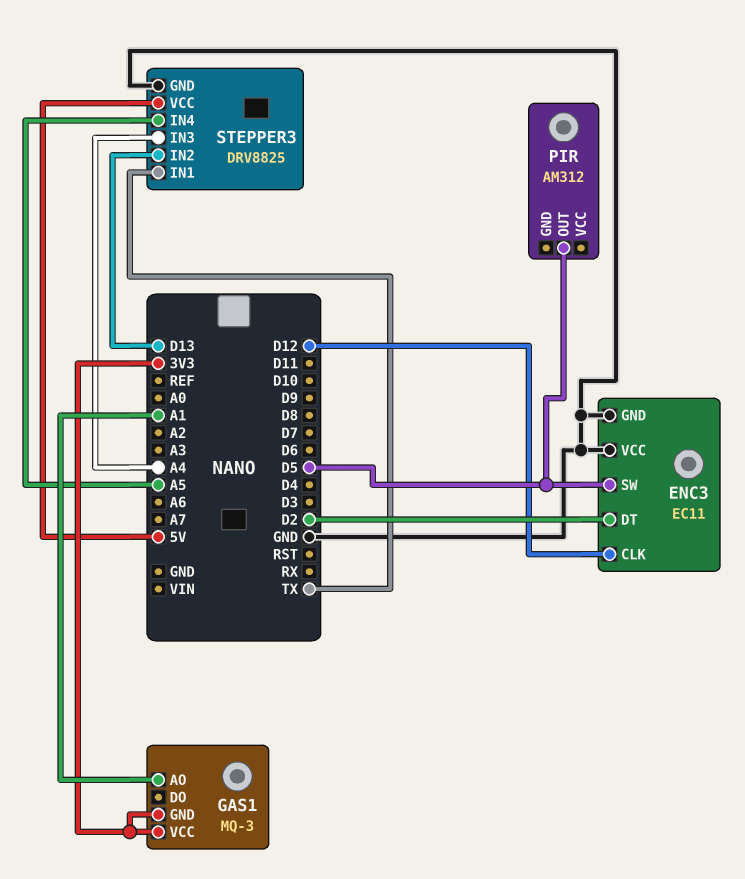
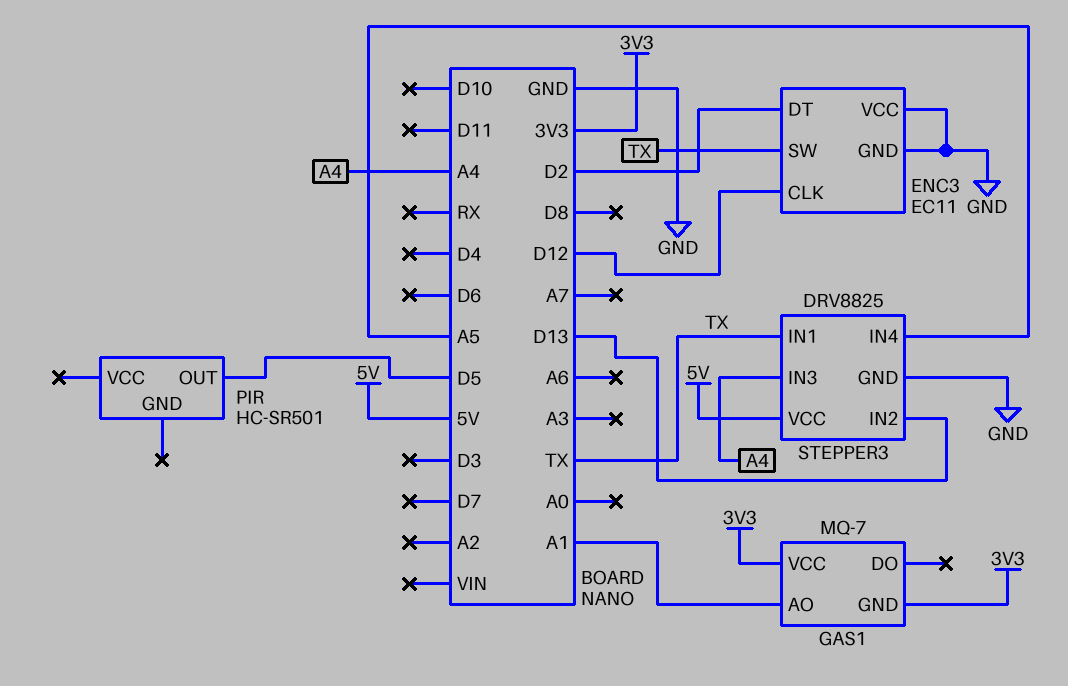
ENC3 pin SW: D5 -> TX
GAS1: MQ-3 -> MQ-7
PIR: AM312 -> HC-SR501

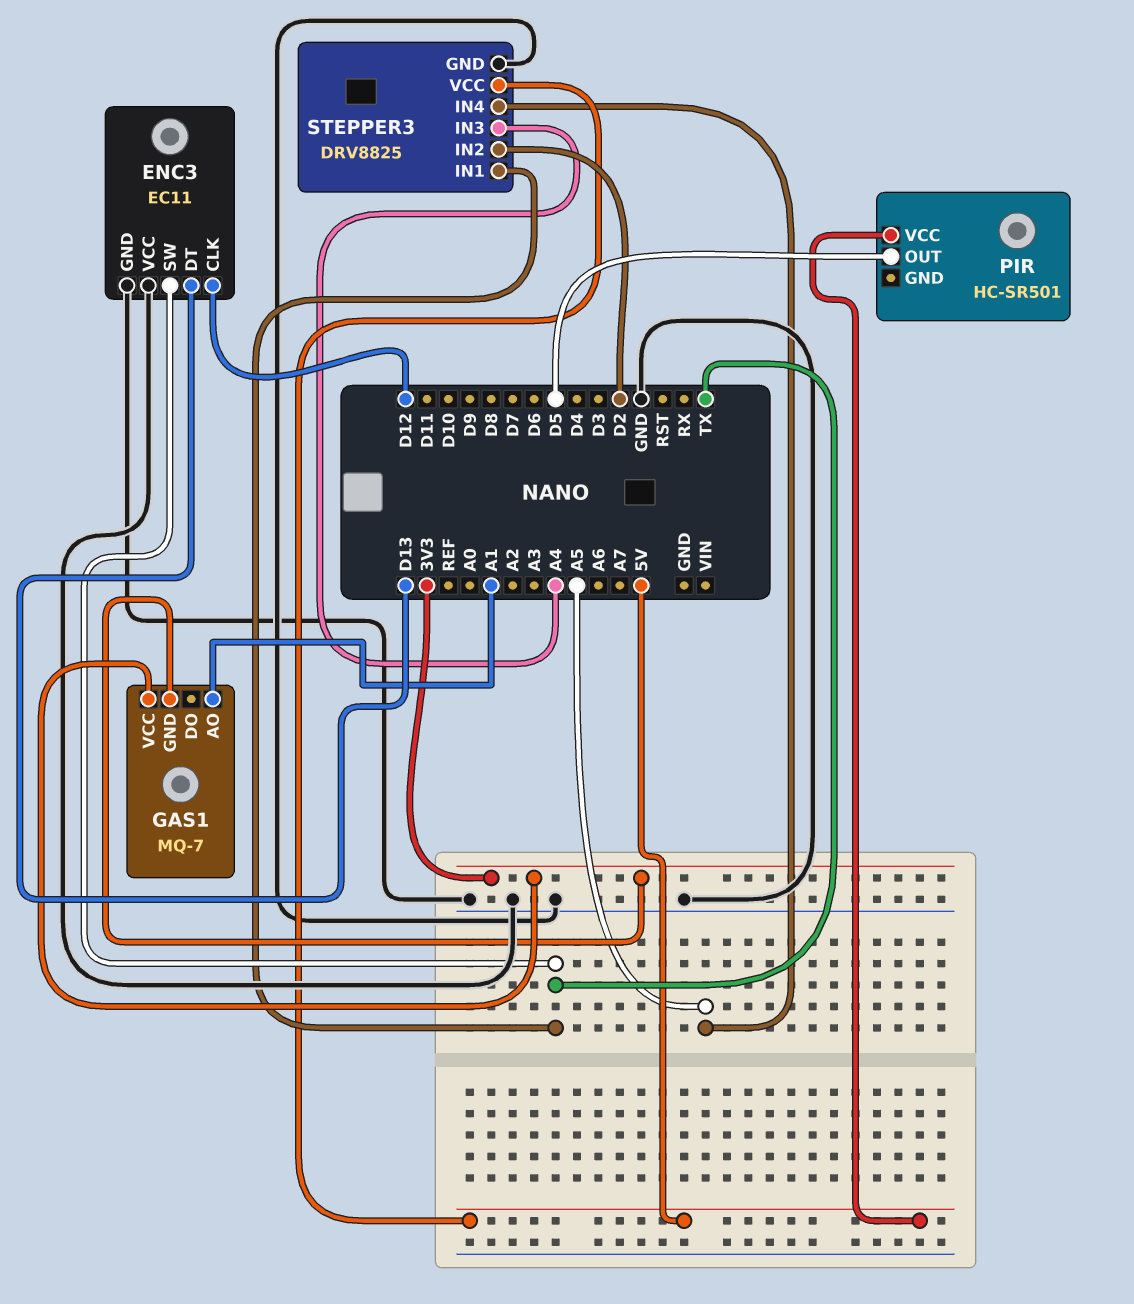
ENC3 pin DT: D2 -> D13
PIR pin VCC: none -> 5V
STEPPER3 pin IN2: D13 -> D2

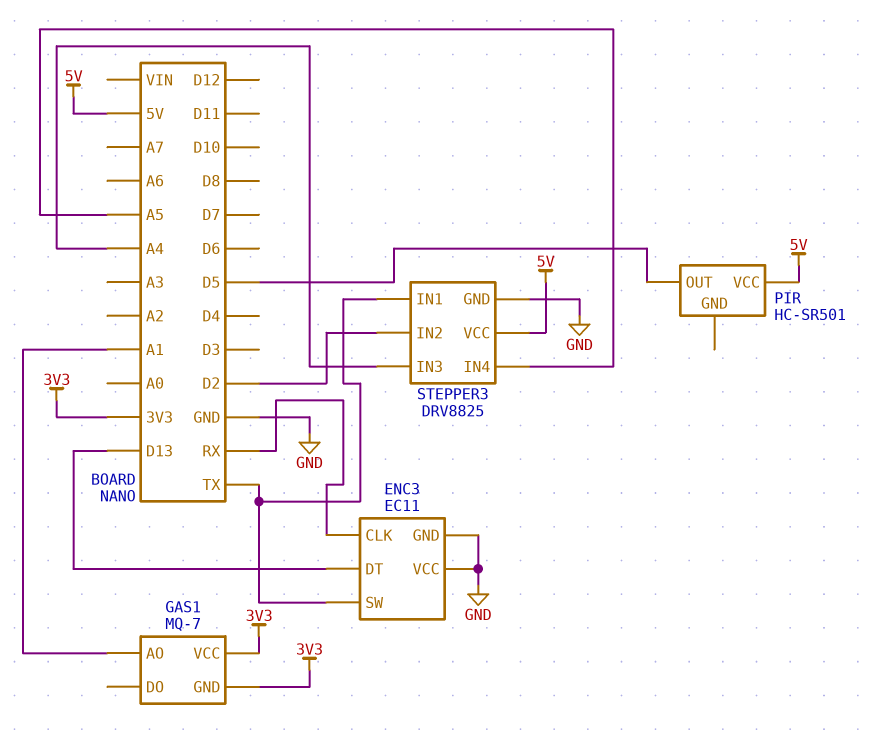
ENC3 pin CLK: D12 -> RX

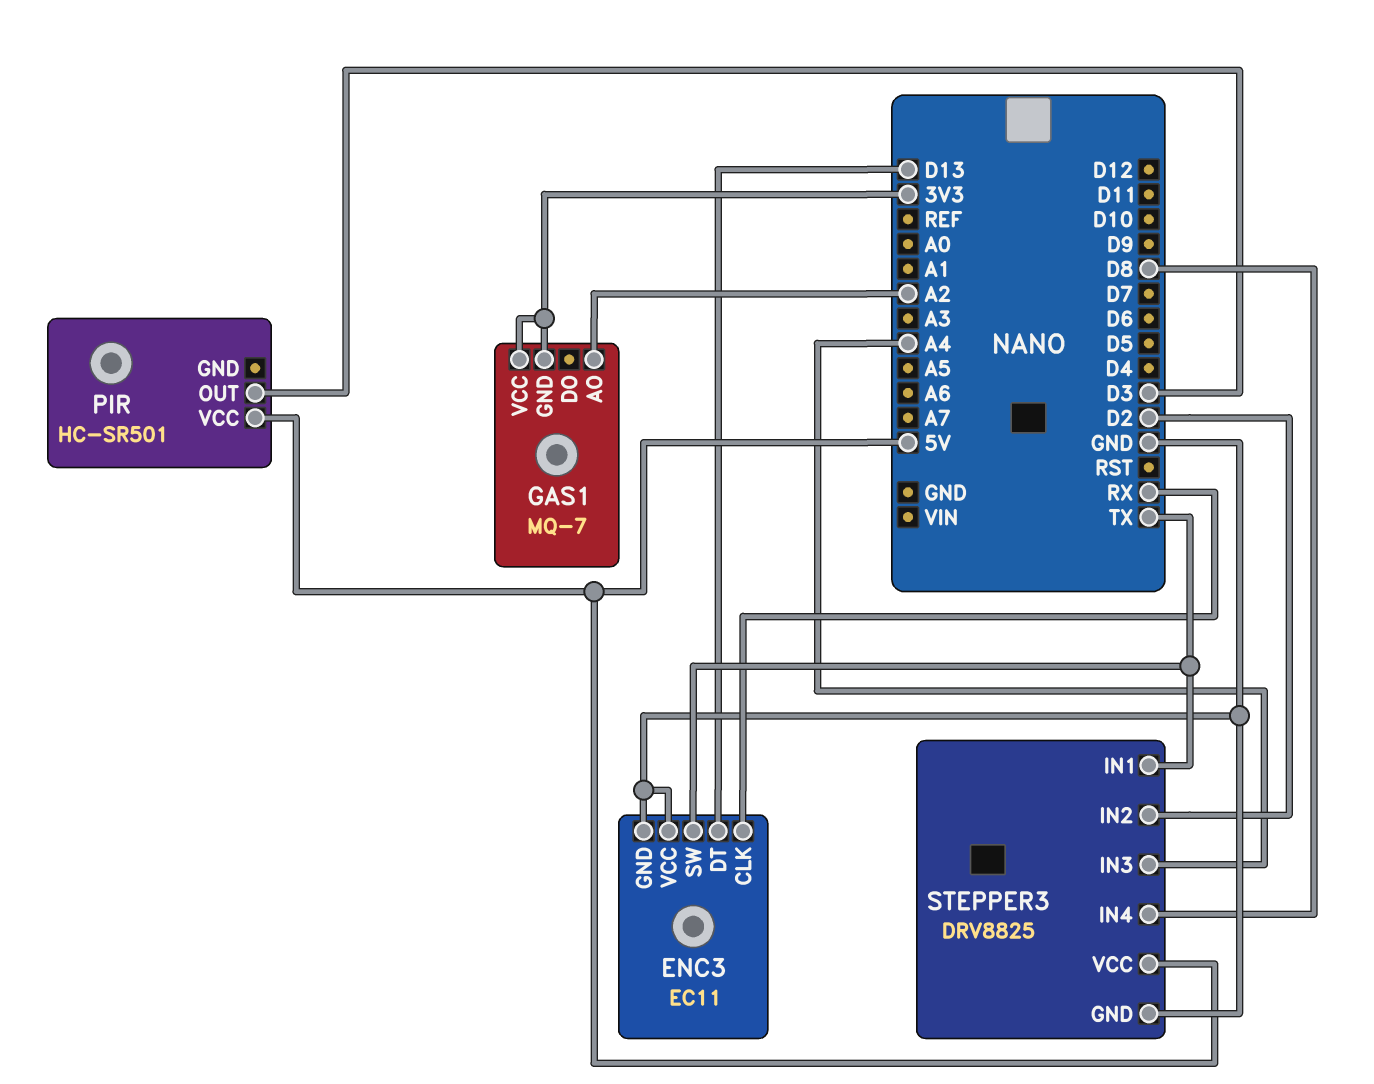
GAS1 pin AO: A1 -> A2
PIR pin OUT: D5 -> D3
STEPPER3 pin IN4: A5 -> D8

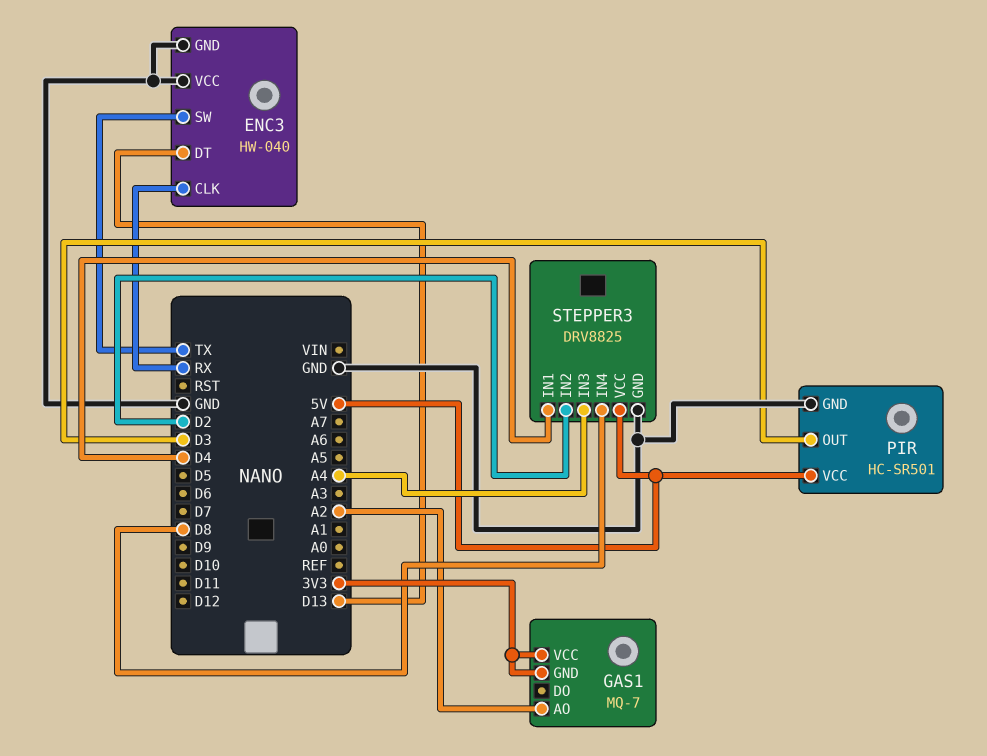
ENC3: EC11 -> HW-040
PIR pin GND: none -> GND
STEPPER3 pin IN1: TX -> D4

